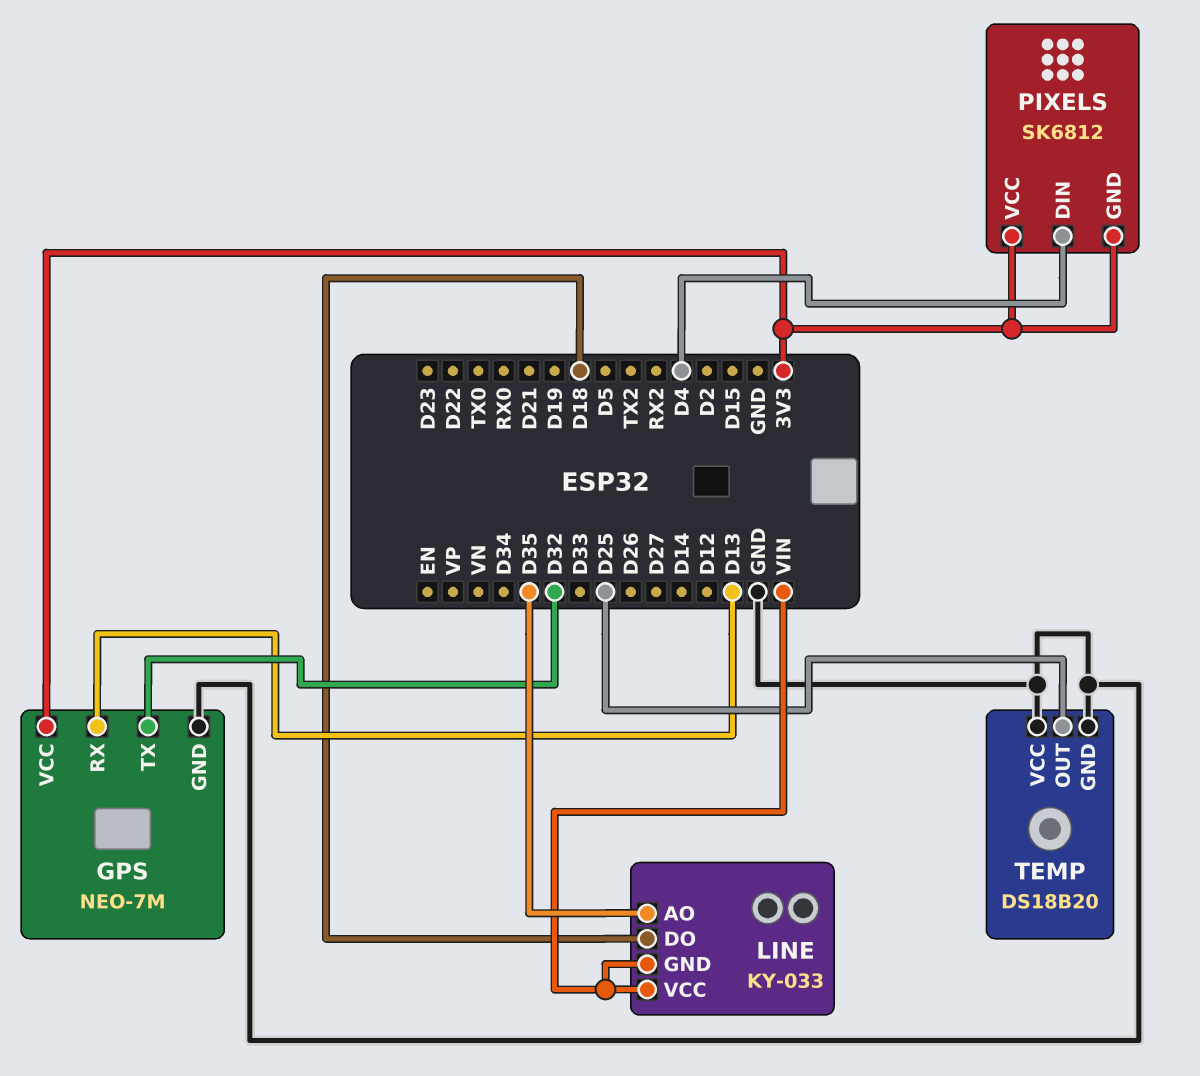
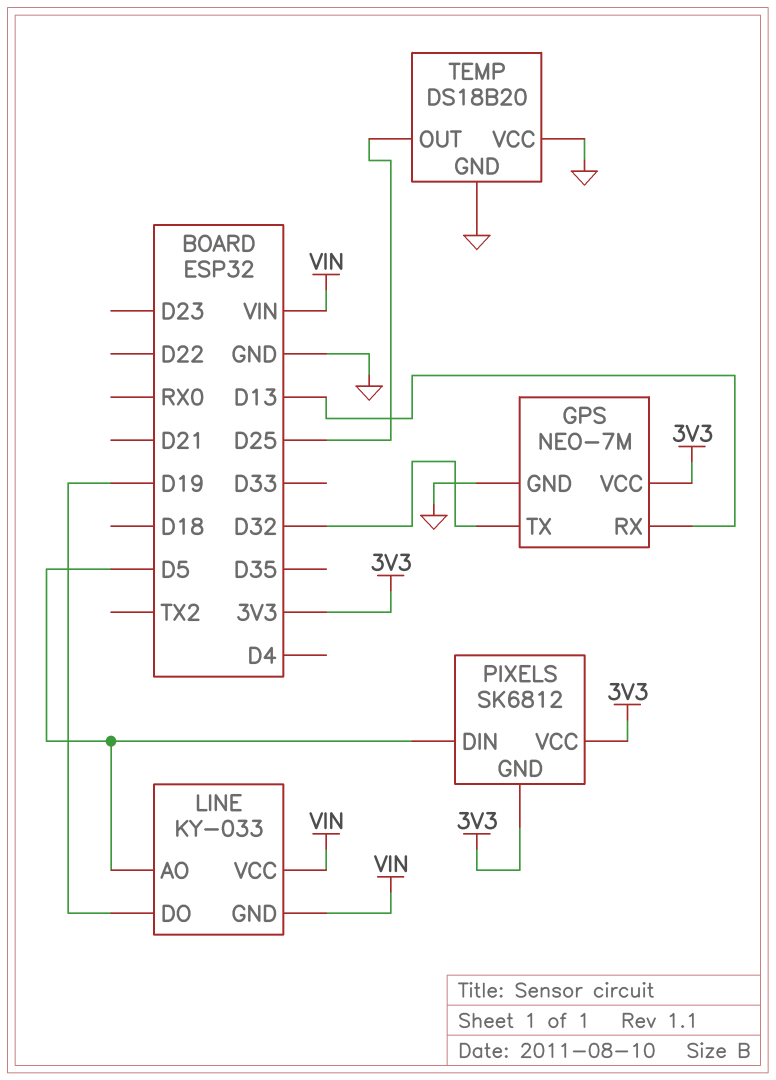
LINE pin AO: D35 -> D5
LINE pin DO: D18 -> D19
PIXELS pin DIN: D4 -> D5

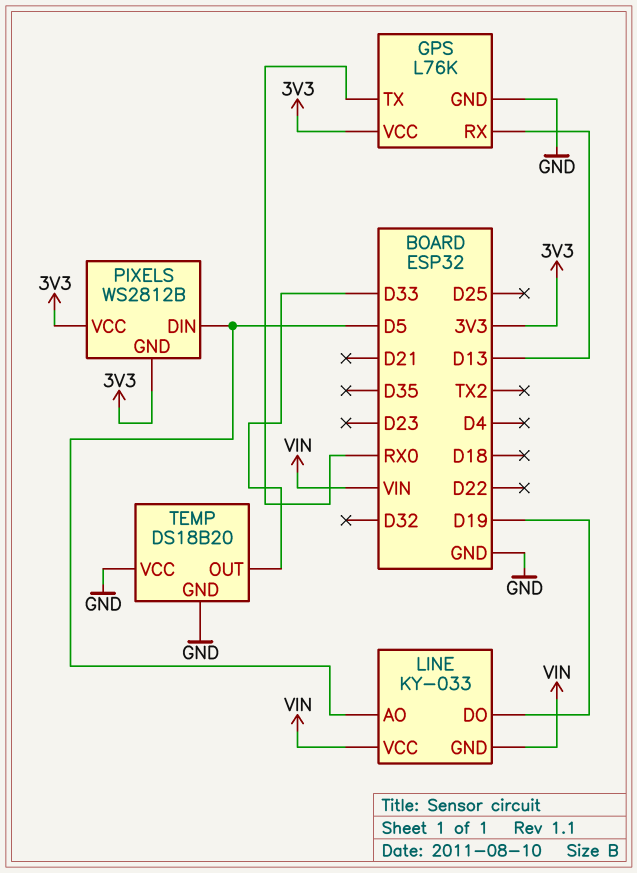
GPS: NEO-7M -> L76K
GPS pin TX: D32 -> RX0
PIXELS: SK6812 -> WS2812B
TEMP pin OUT: D25 -> D33

